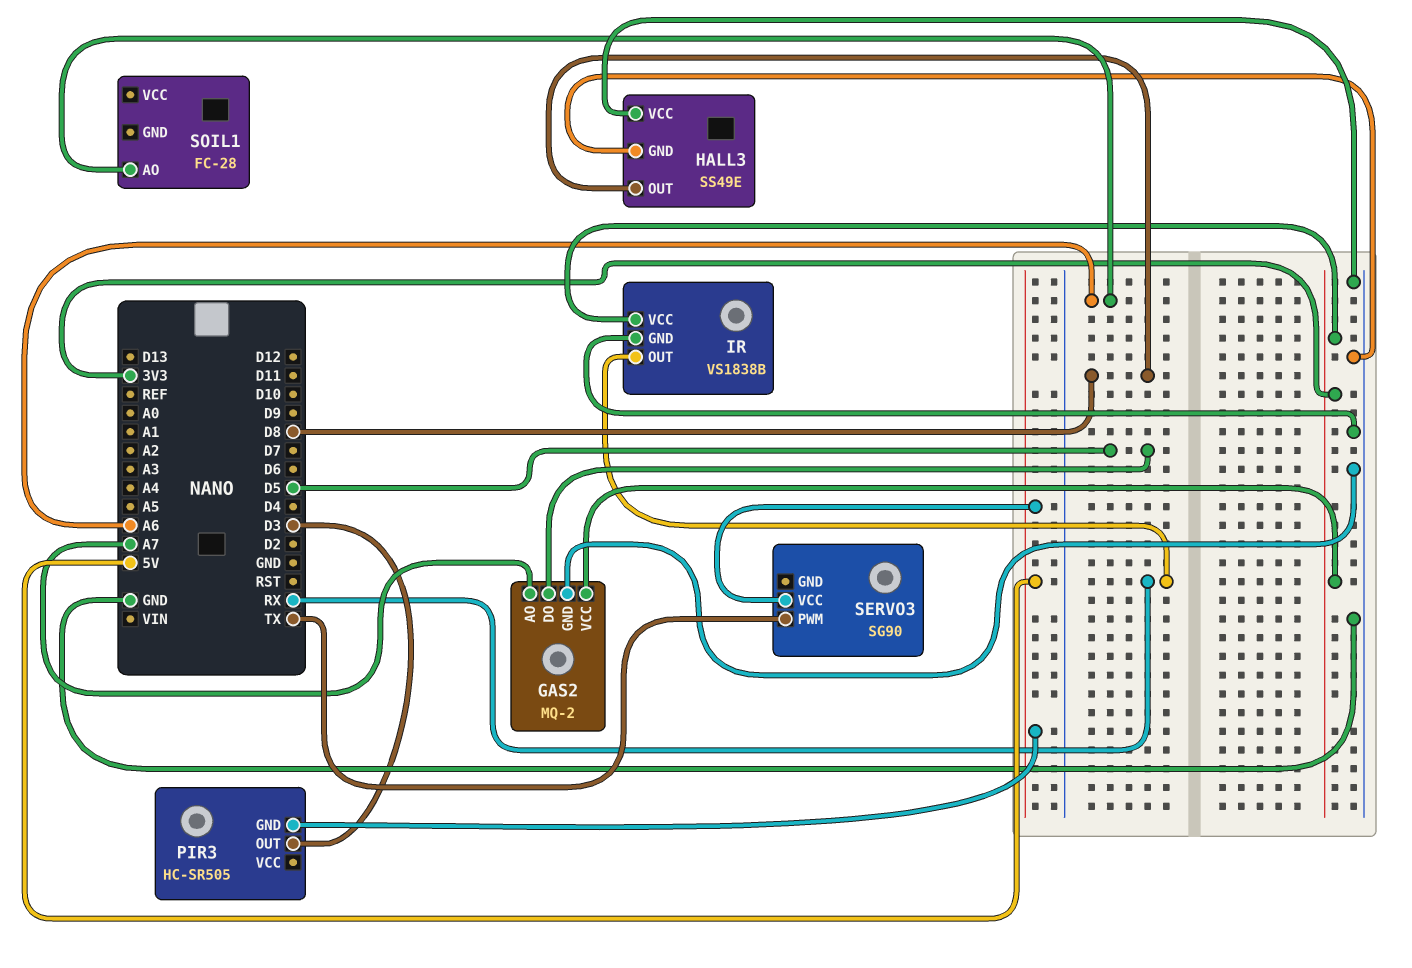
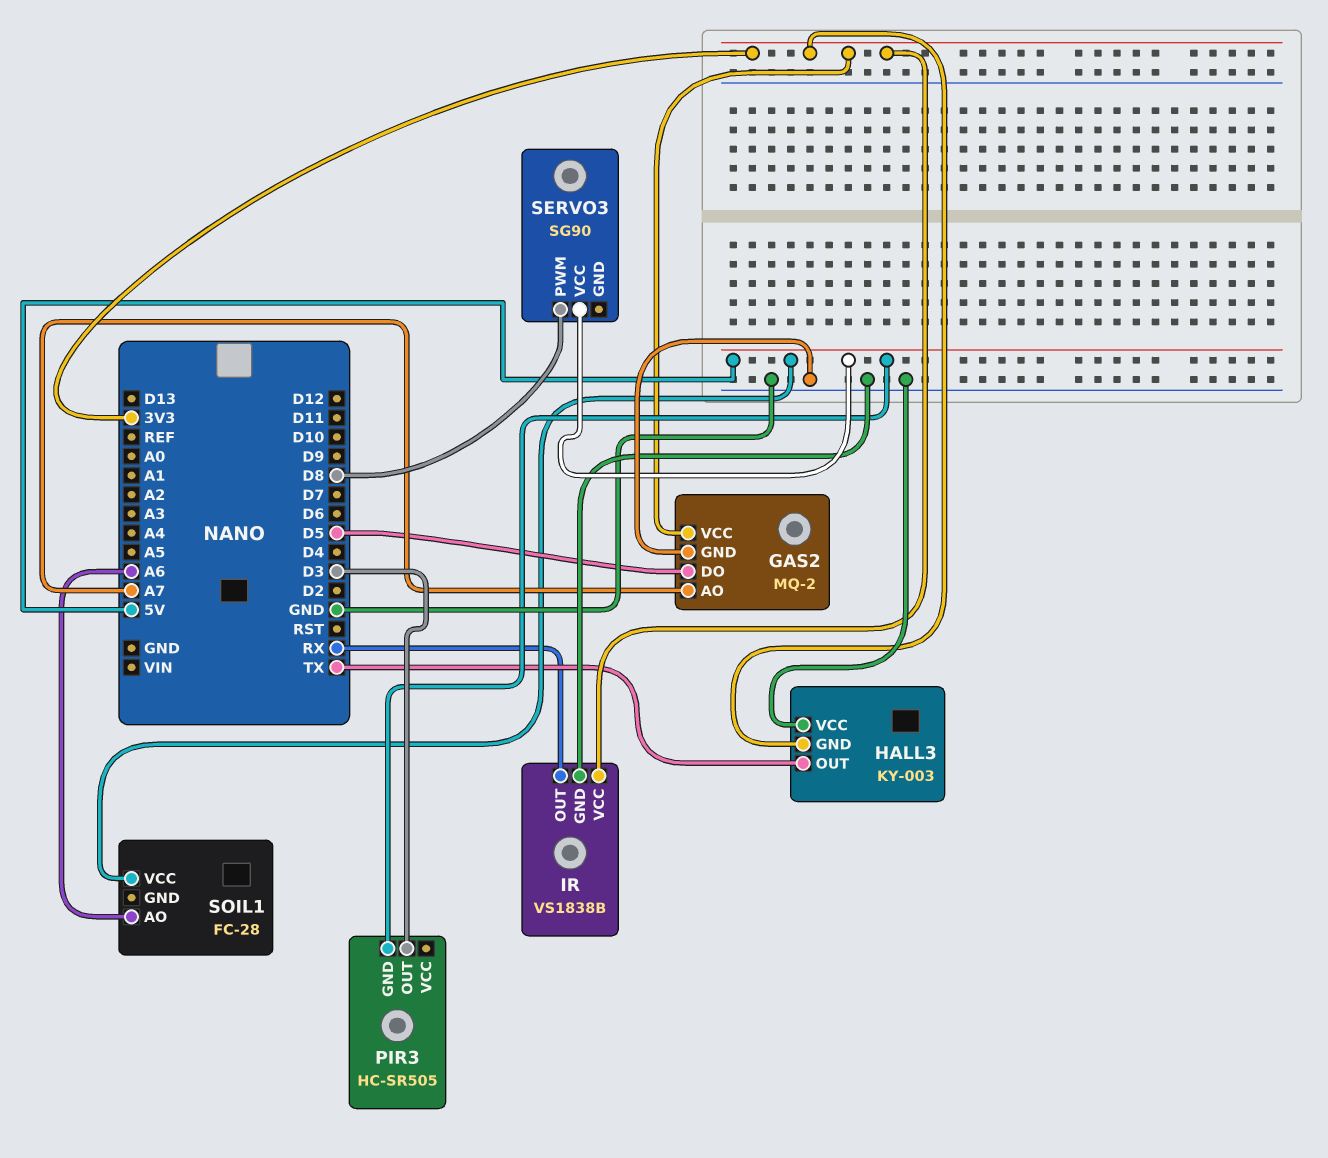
HALL3: SS49E -> KY-003
HALL3 pin GND: GND -> 3V3
HALL3 pin OUT: D8 -> TX
SERVO3 pin PWM: TX -> D8
SOIL1 pin VCC: none -> 5V

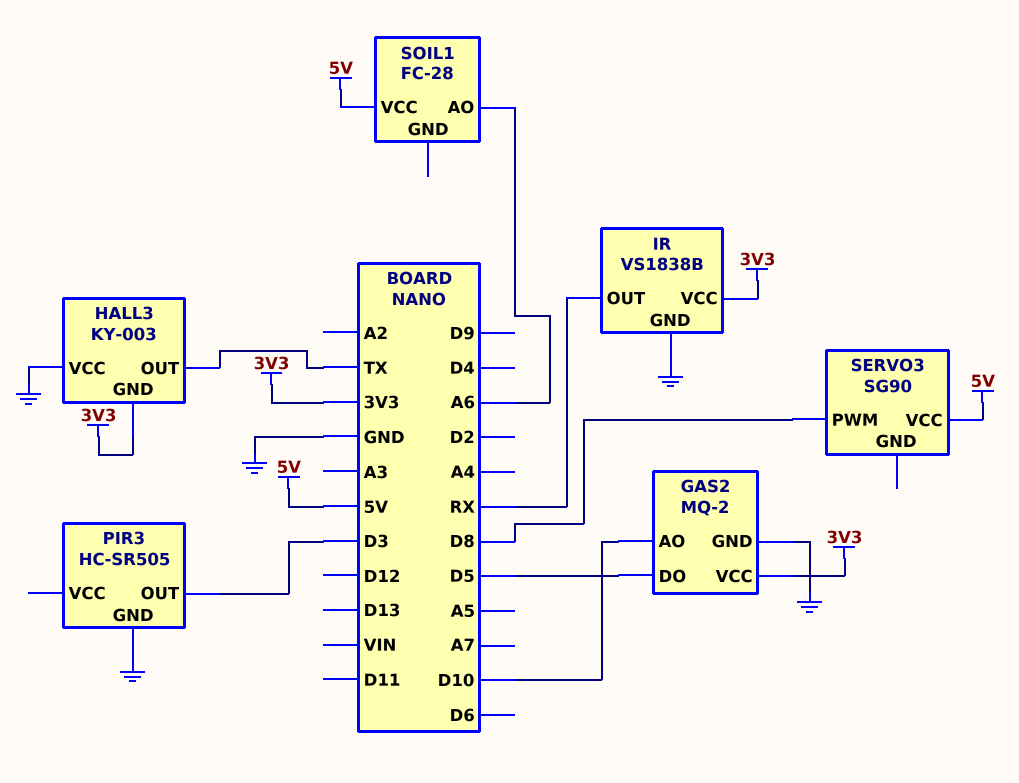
GAS2 pin AO: A7 -> D10
PIR3 pin GND: 5V -> GND

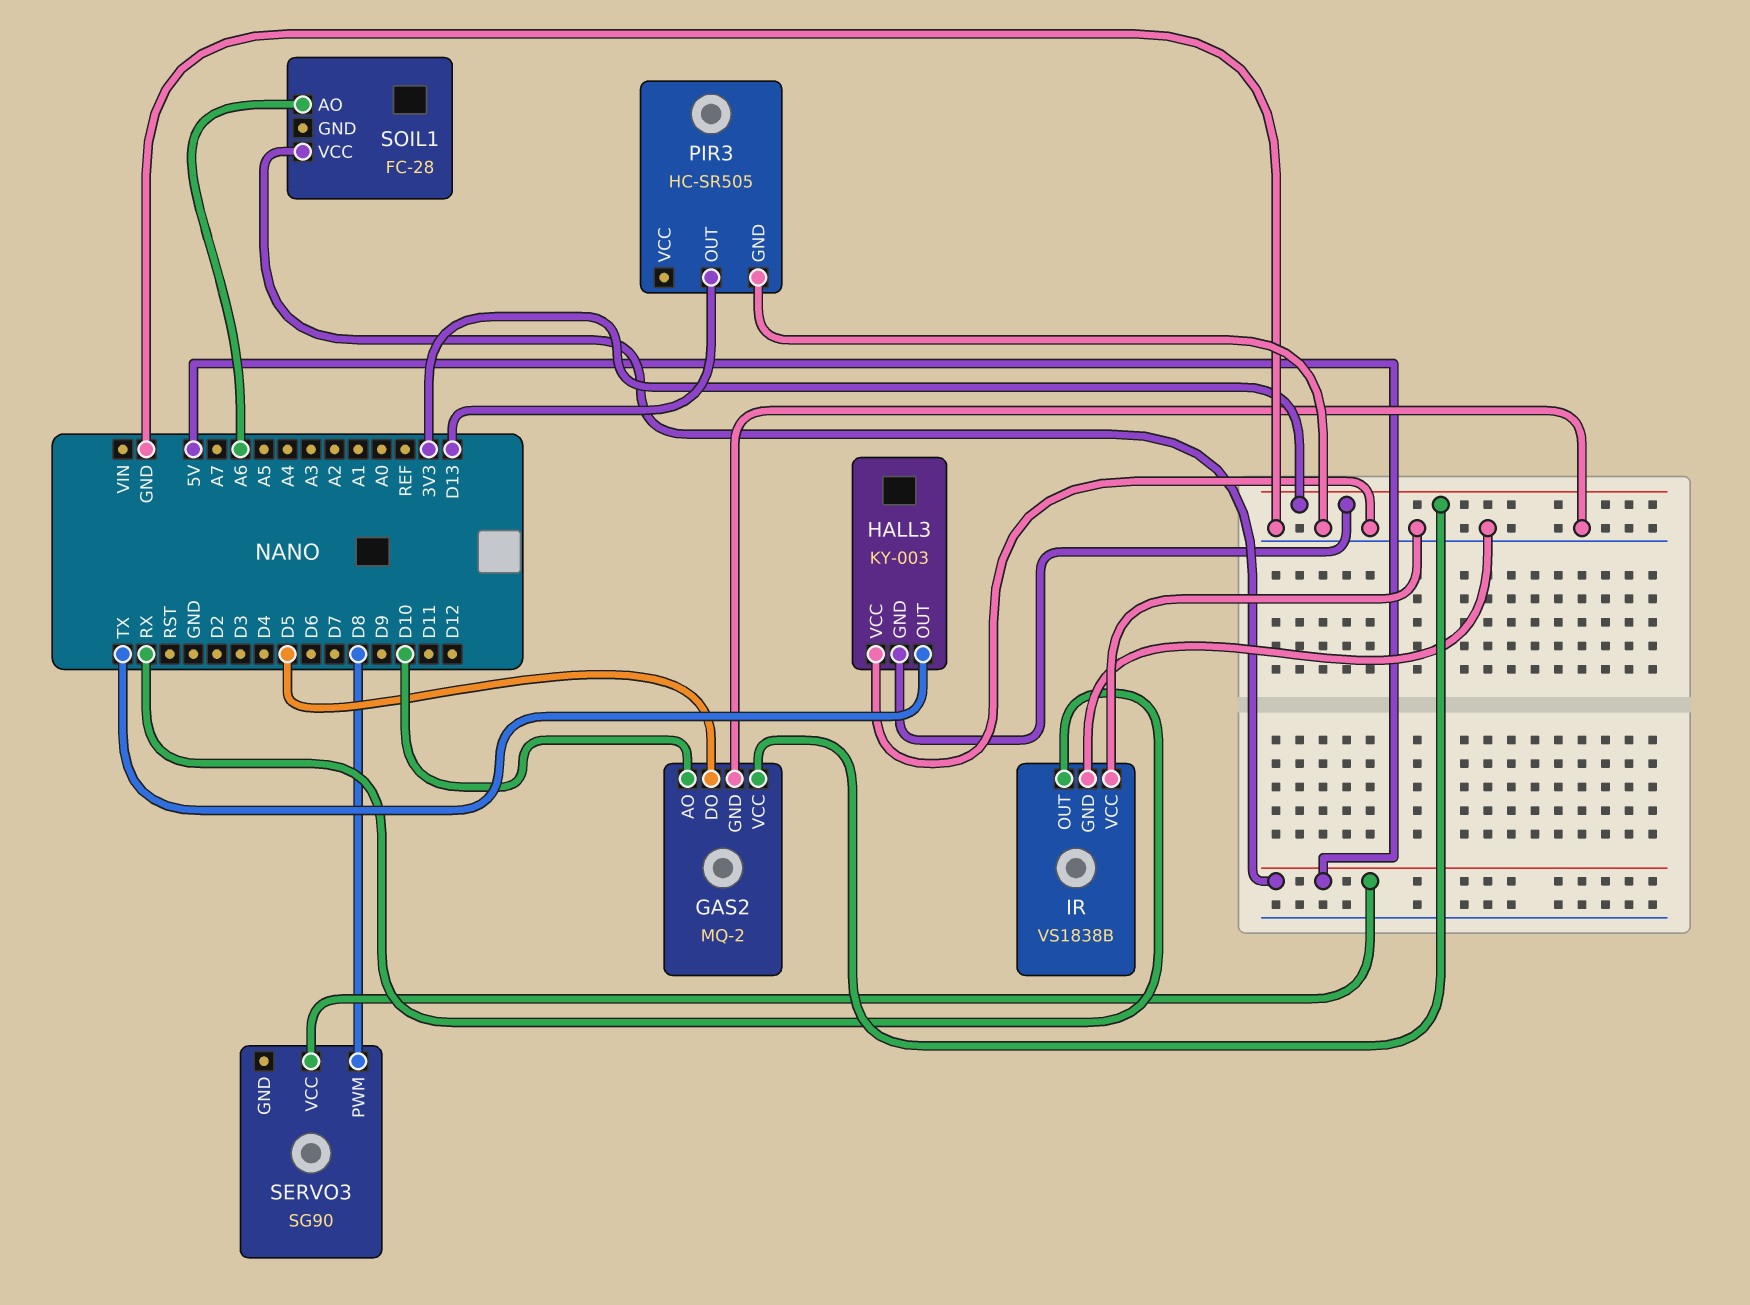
IR pin VCC: 3V3 -> GND
PIR3 pin OUT: D3 -> D13

